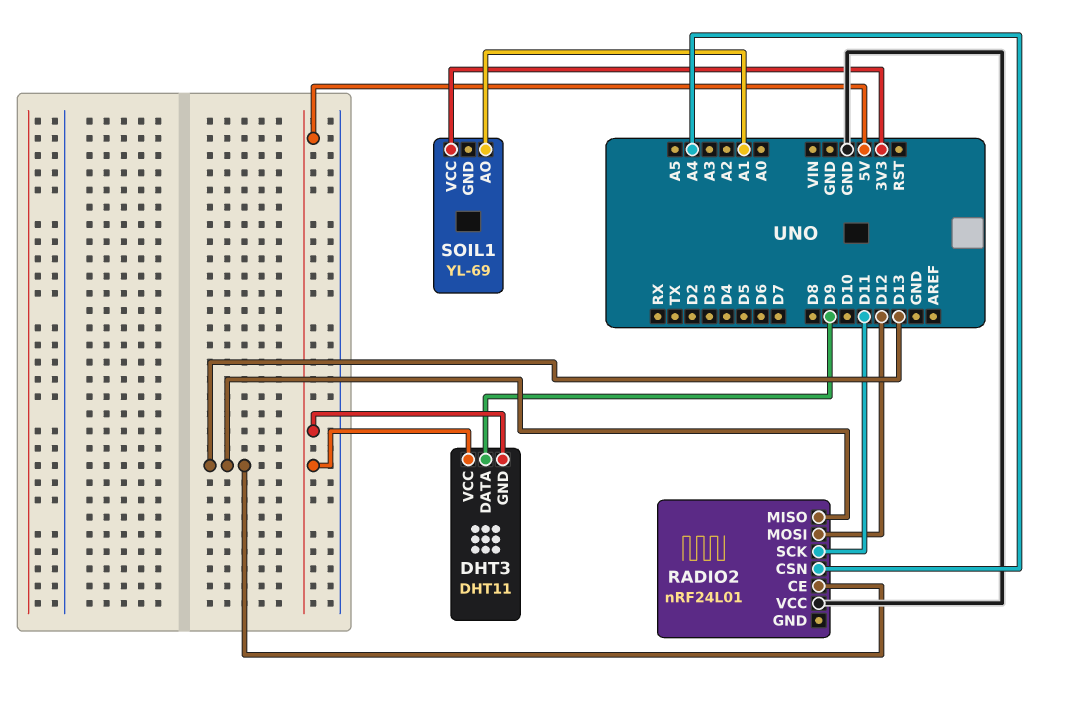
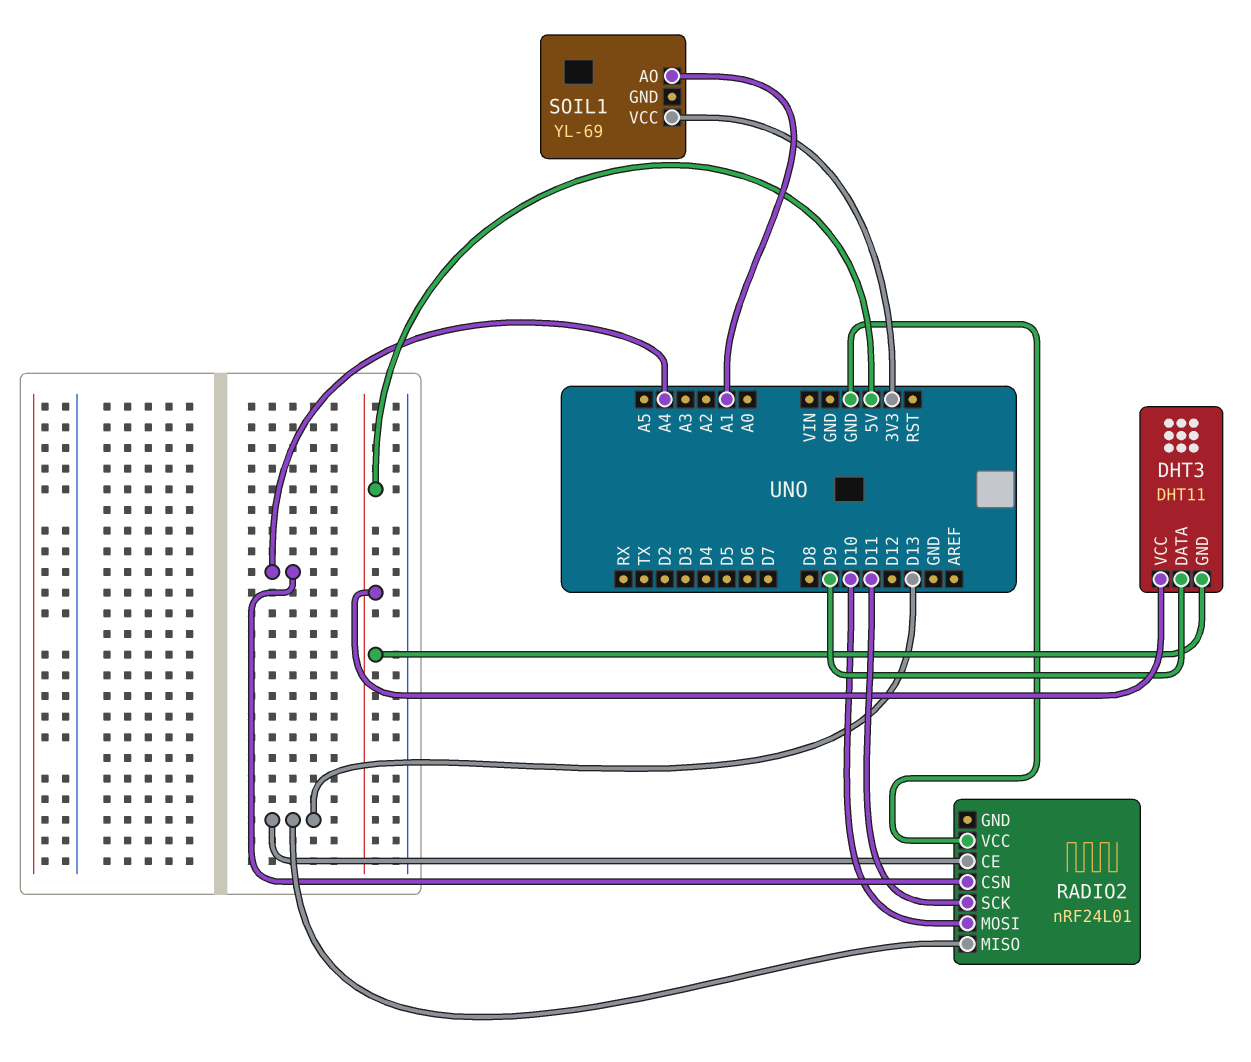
RADIO2 pin MOSI: D12 -> D10

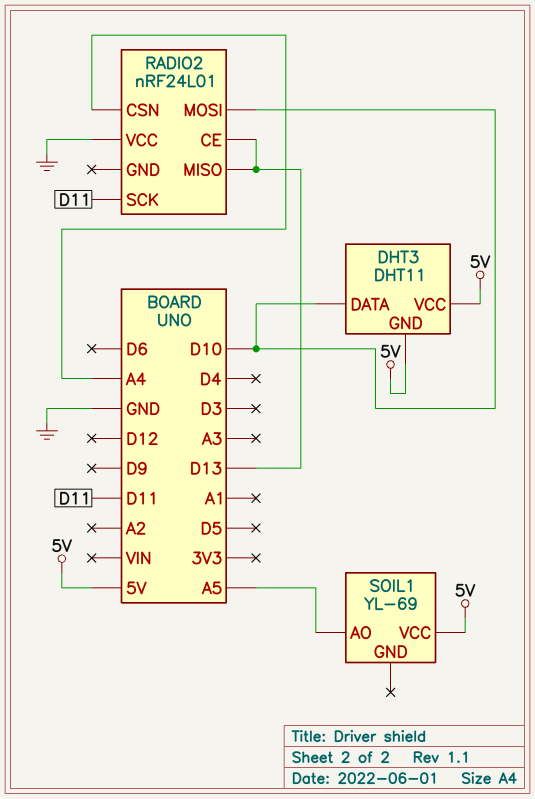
DHT3 pin DATA: D9 -> D10
SOIL1 pin AO: A1 -> A5
SOIL1 pin VCC: 3V3 -> 5V

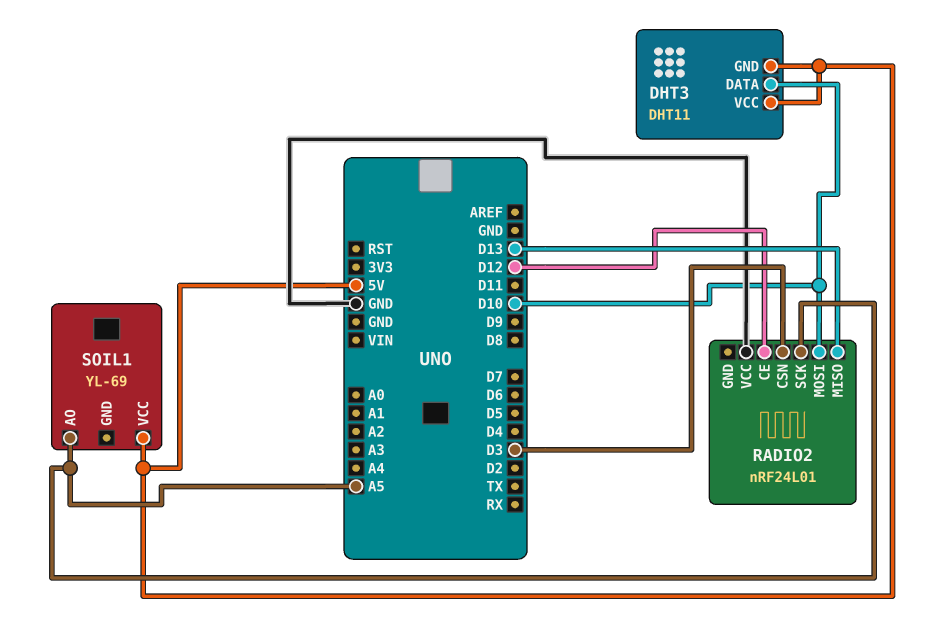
RADIO2 pin CE: D13 -> D12
RADIO2 pin CSN: A4 -> D3
RADIO2 pin SCK: D11 -> A5

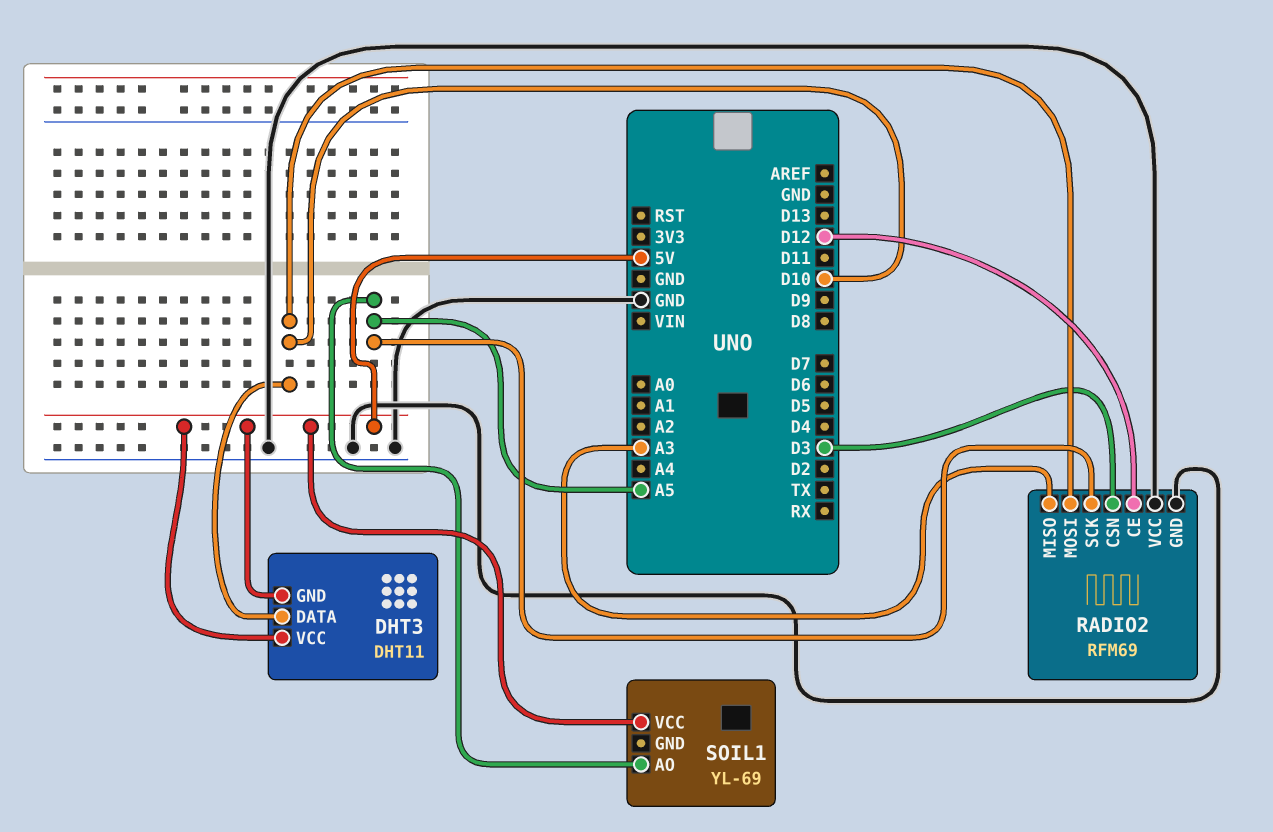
RADIO2: nRF24L01 -> RFM69
RADIO2 pin GND: none -> GND
RADIO2 pin MISO: D13 -> A3

